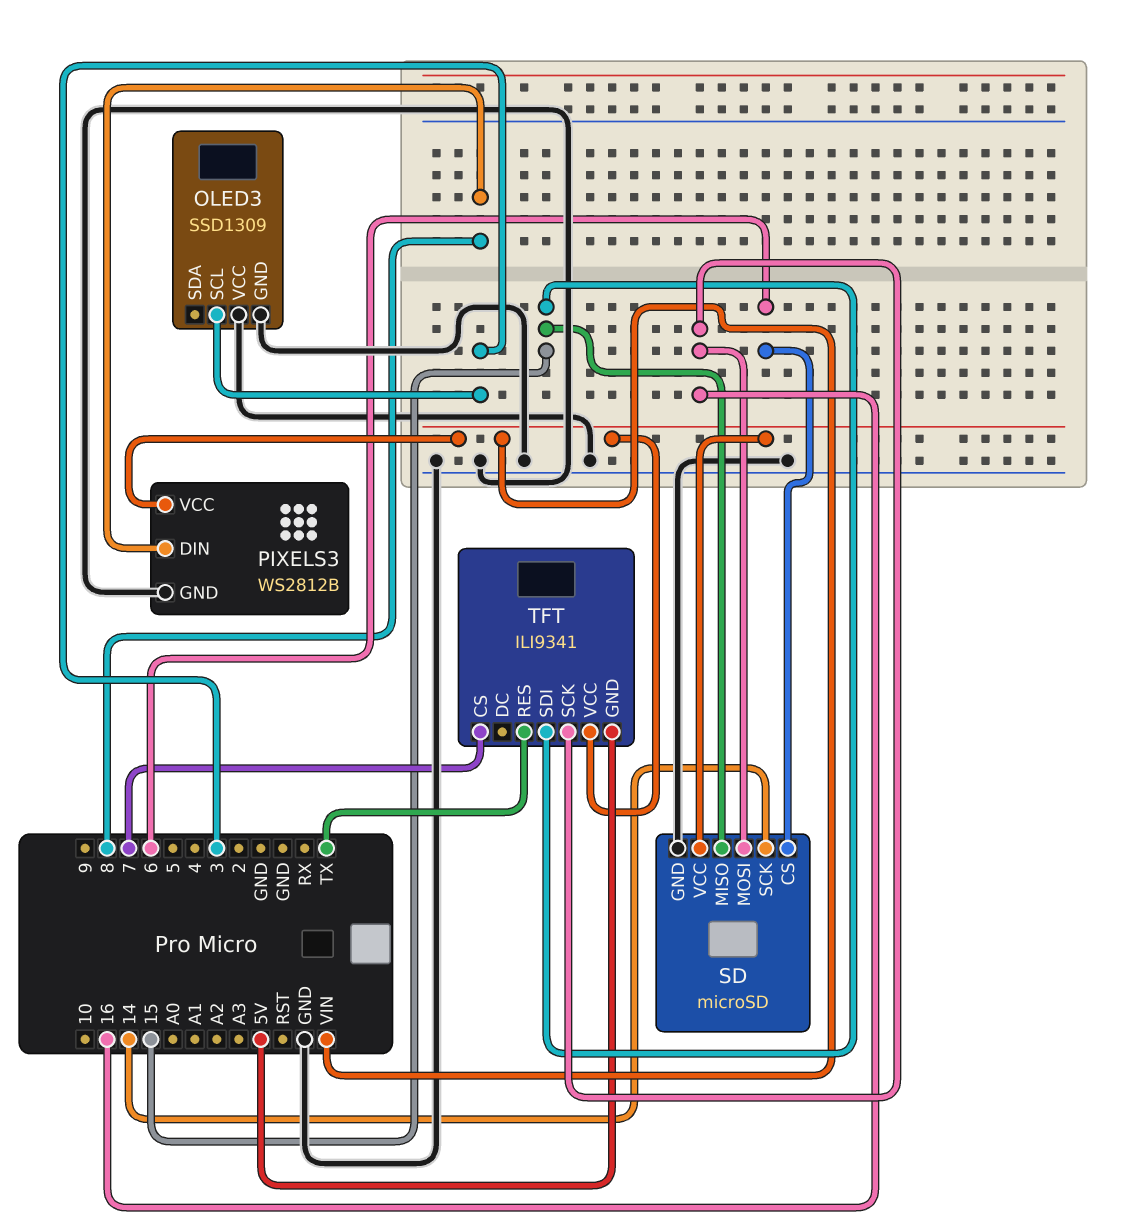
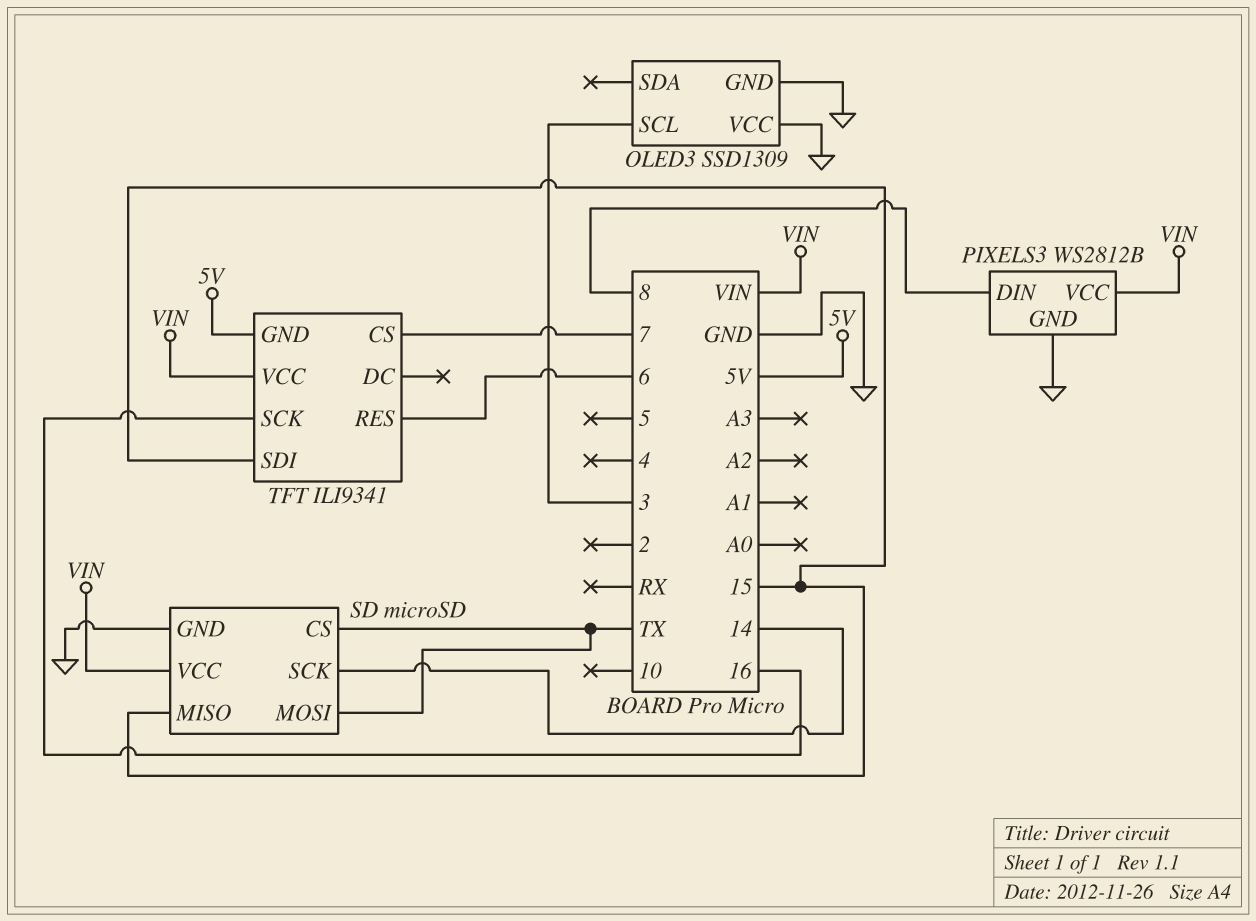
SD pin CS: 6 -> TX
SD pin MOSI: 16 -> TX
TFT pin RES: TX -> 6

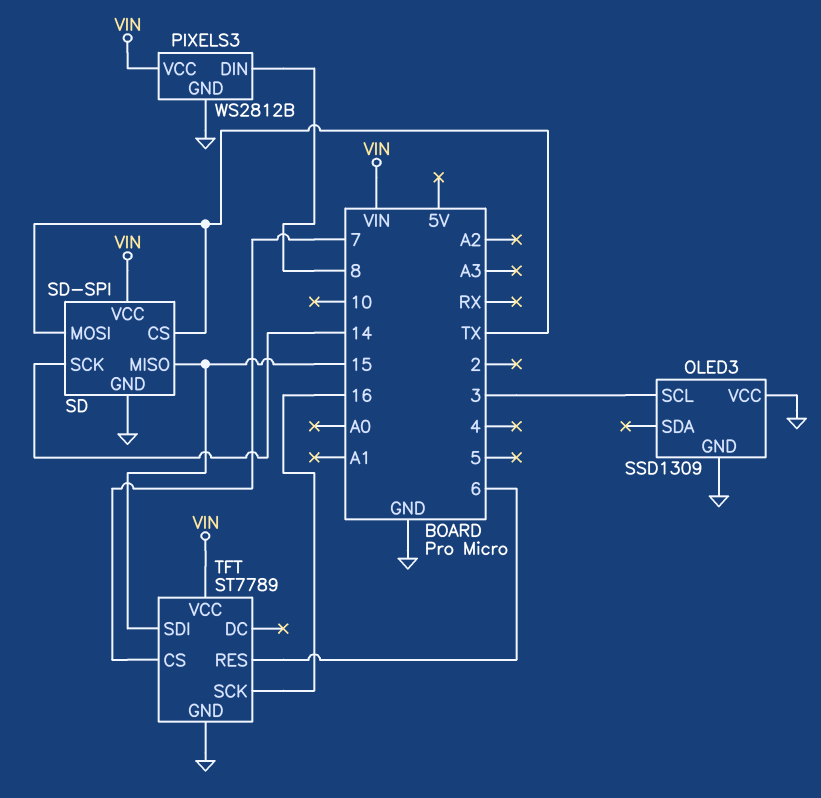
SD: microSD -> SD-SPI
TFT: ILI9341 -> ST7789
TFT pin GND: 5V -> GND

